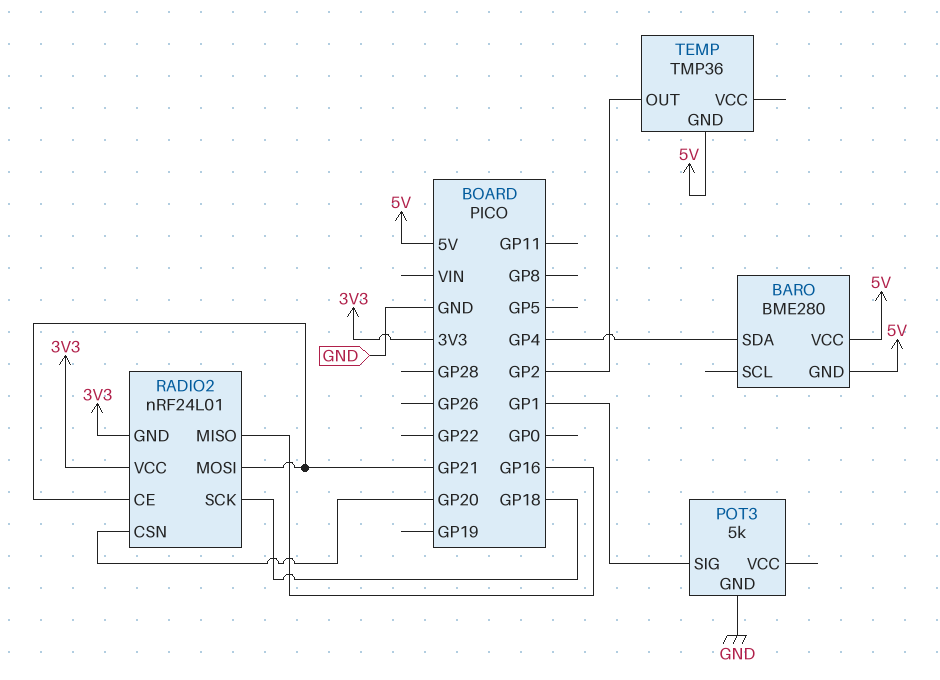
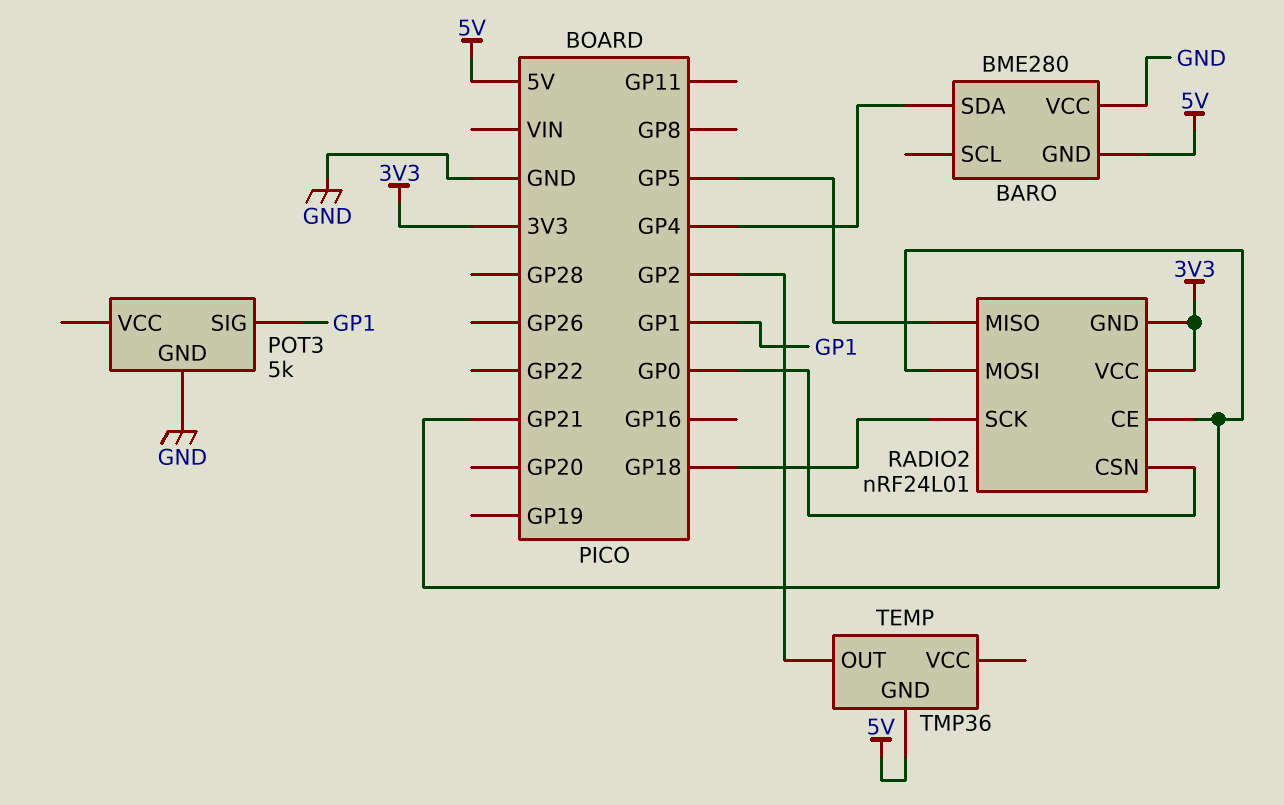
BARO pin VCC: 5V -> GND
RADIO2 pin CSN: GP20 -> GP0
RADIO2 pin MISO: GP16 -> GP5

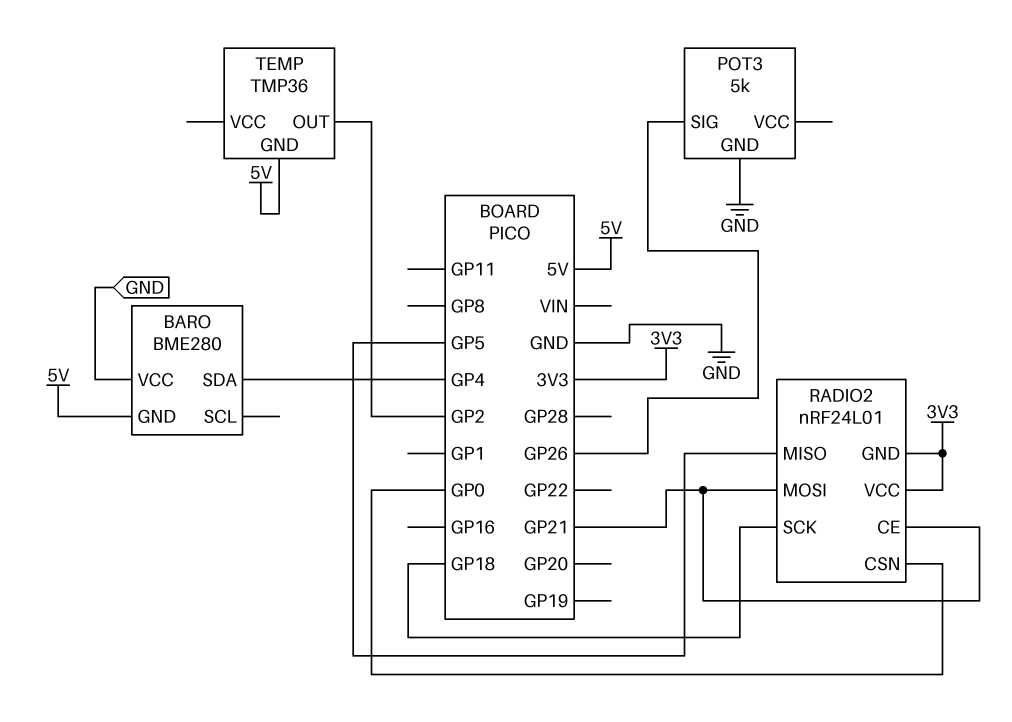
POT3 pin SIG: GP1 -> GP26

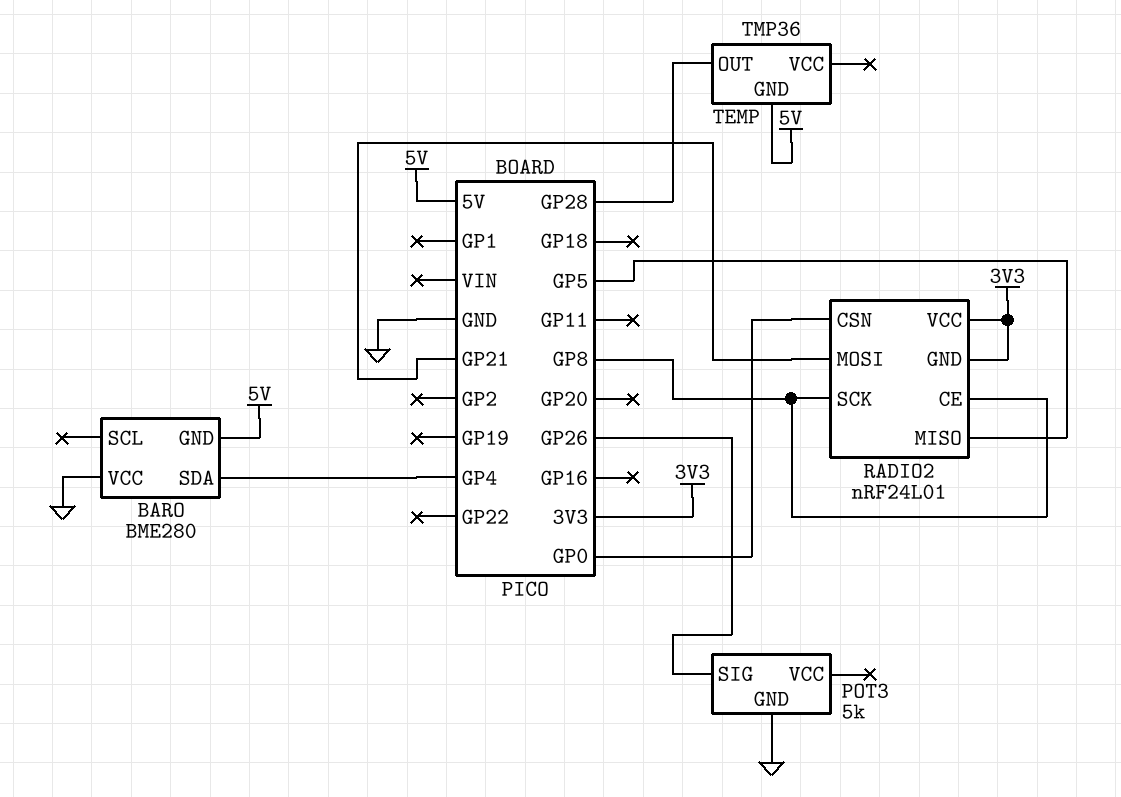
RADIO2 pin CE: GP21 -> GP8
RADIO2 pin SCK: GP18 -> GP8
TEMP pin OUT: GP2 -> GP28

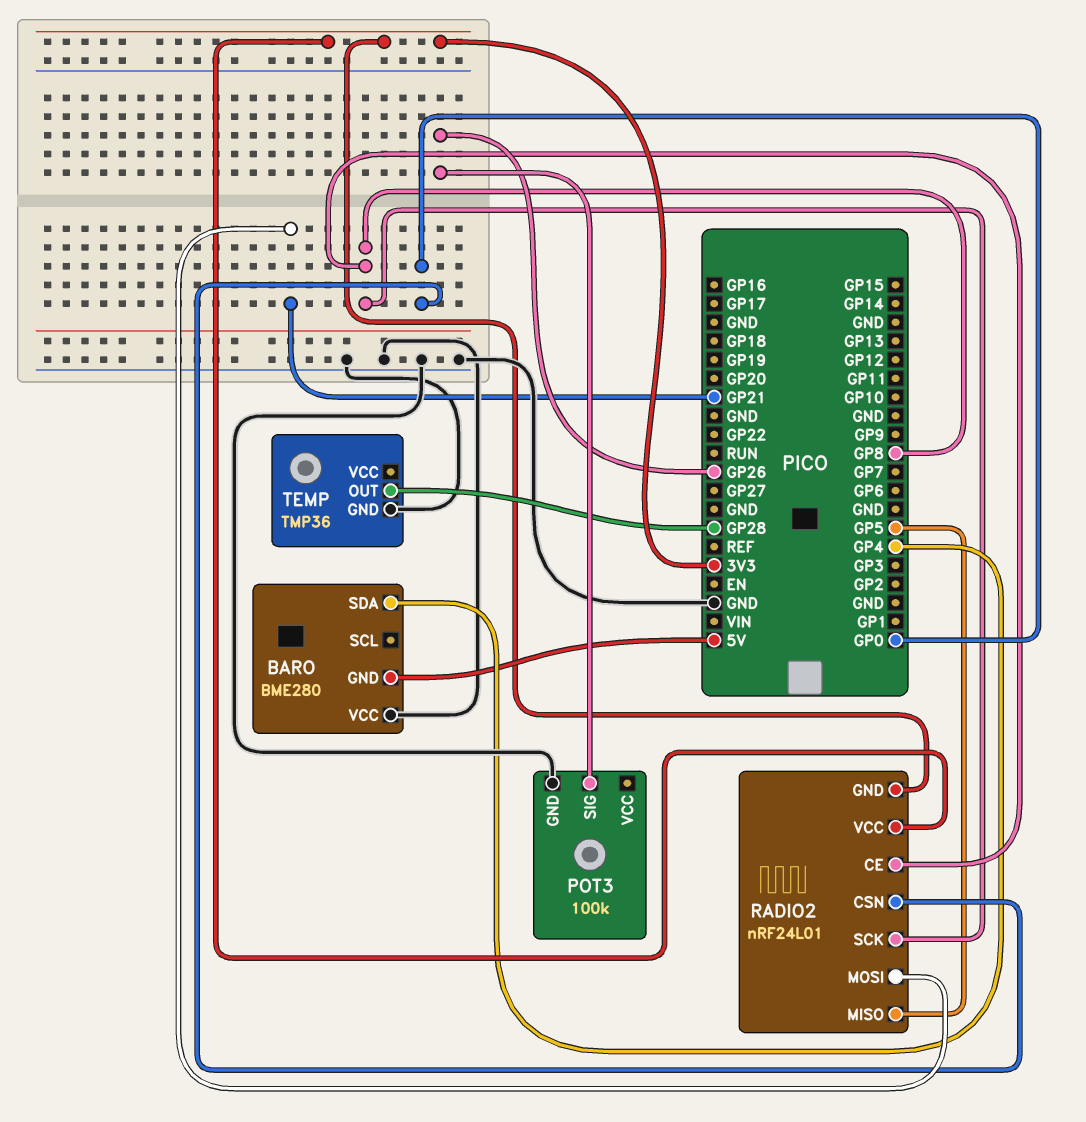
POT3: 5k -> 100k
TEMP pin GND: 5V -> GND

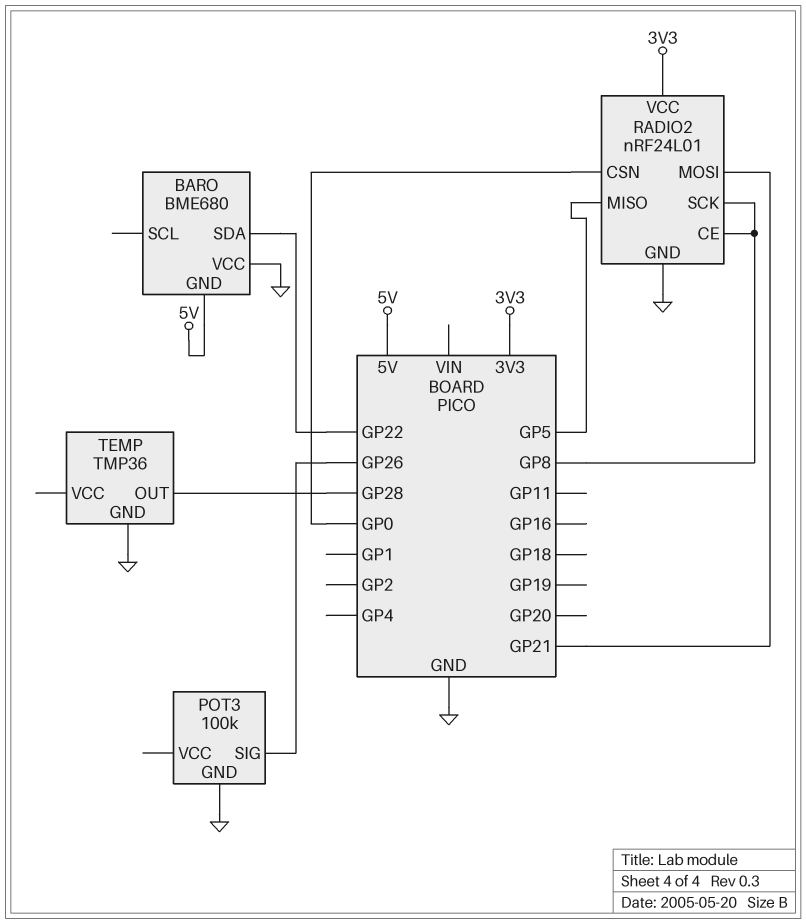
BARO: BME280 -> BME680
BARO pin SDA: GP4 -> GP22
RADIO2 pin GND: 3V3 -> GND

